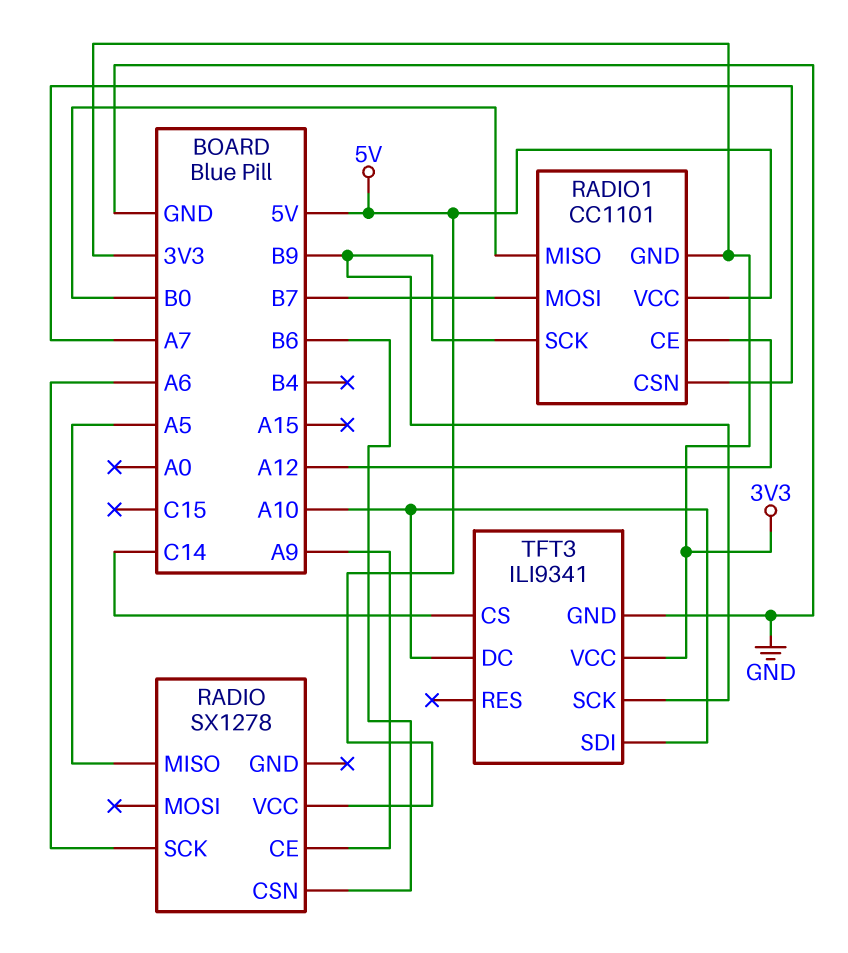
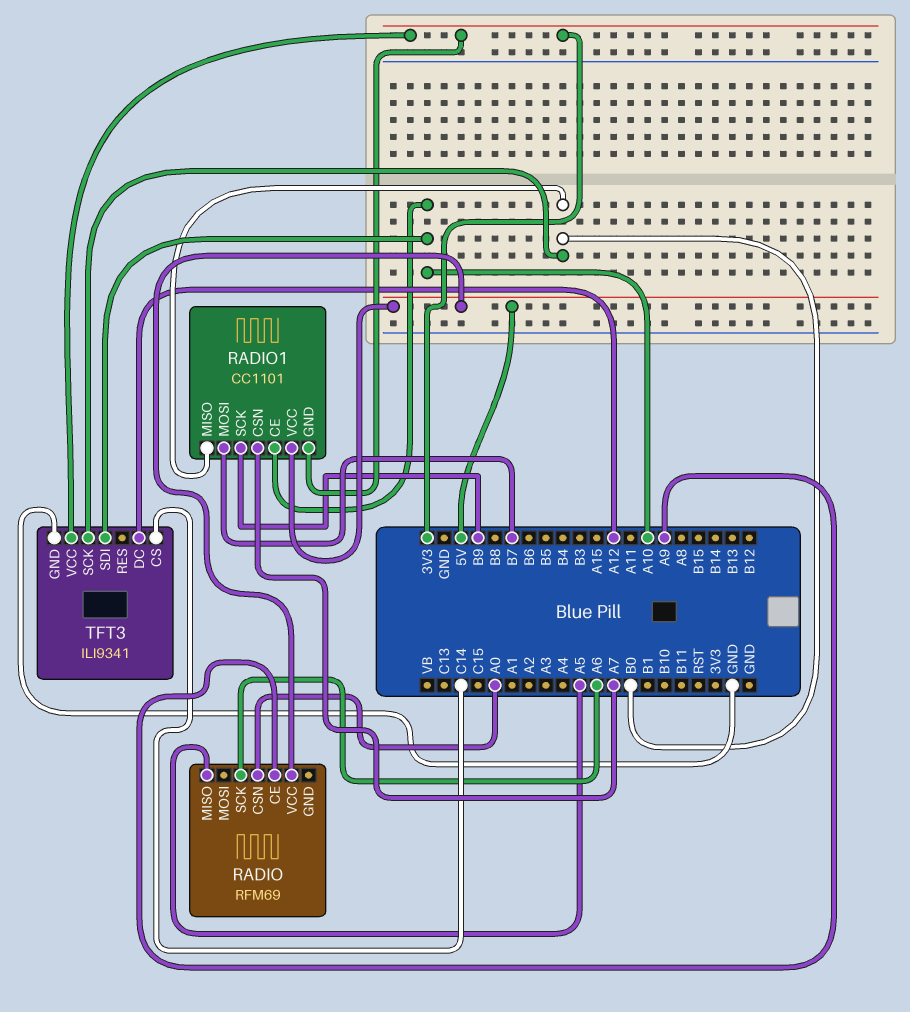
RADIO: SX1278 -> RFM69
RADIO pin CSN: B6 -> A0
RADIO1 pin CE: A12 -> A10
TFT3 pin DC: A10 -> A12
TFT3 pin SCK: B9 -> B0

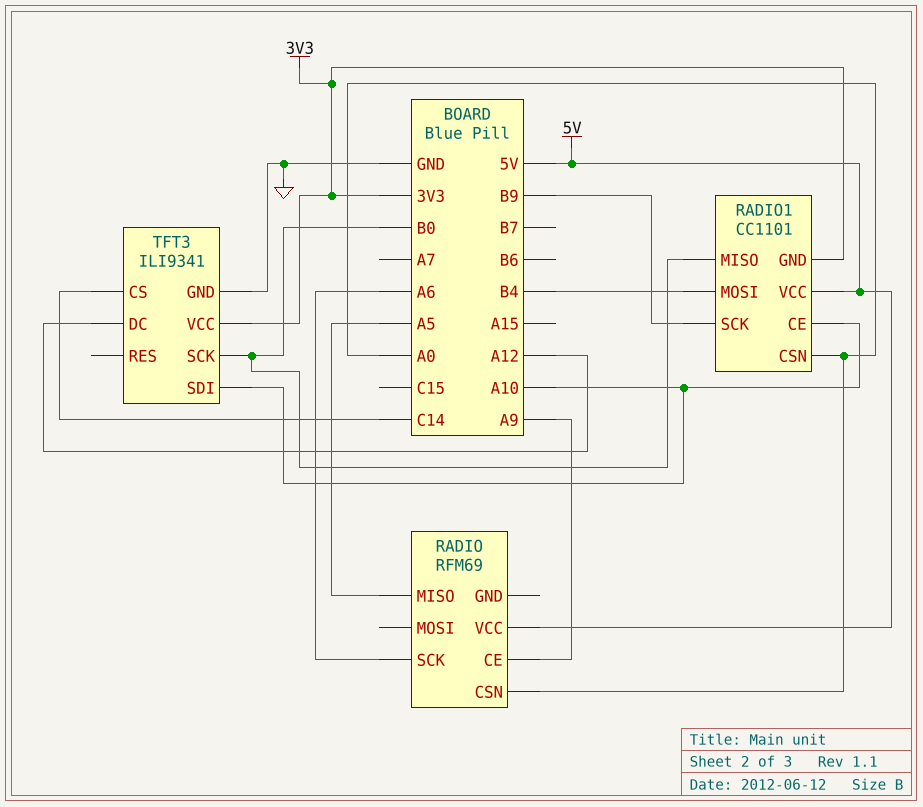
RADIO1 pin CSN: A7 -> A0
RADIO1 pin MOSI: B7 -> B4

